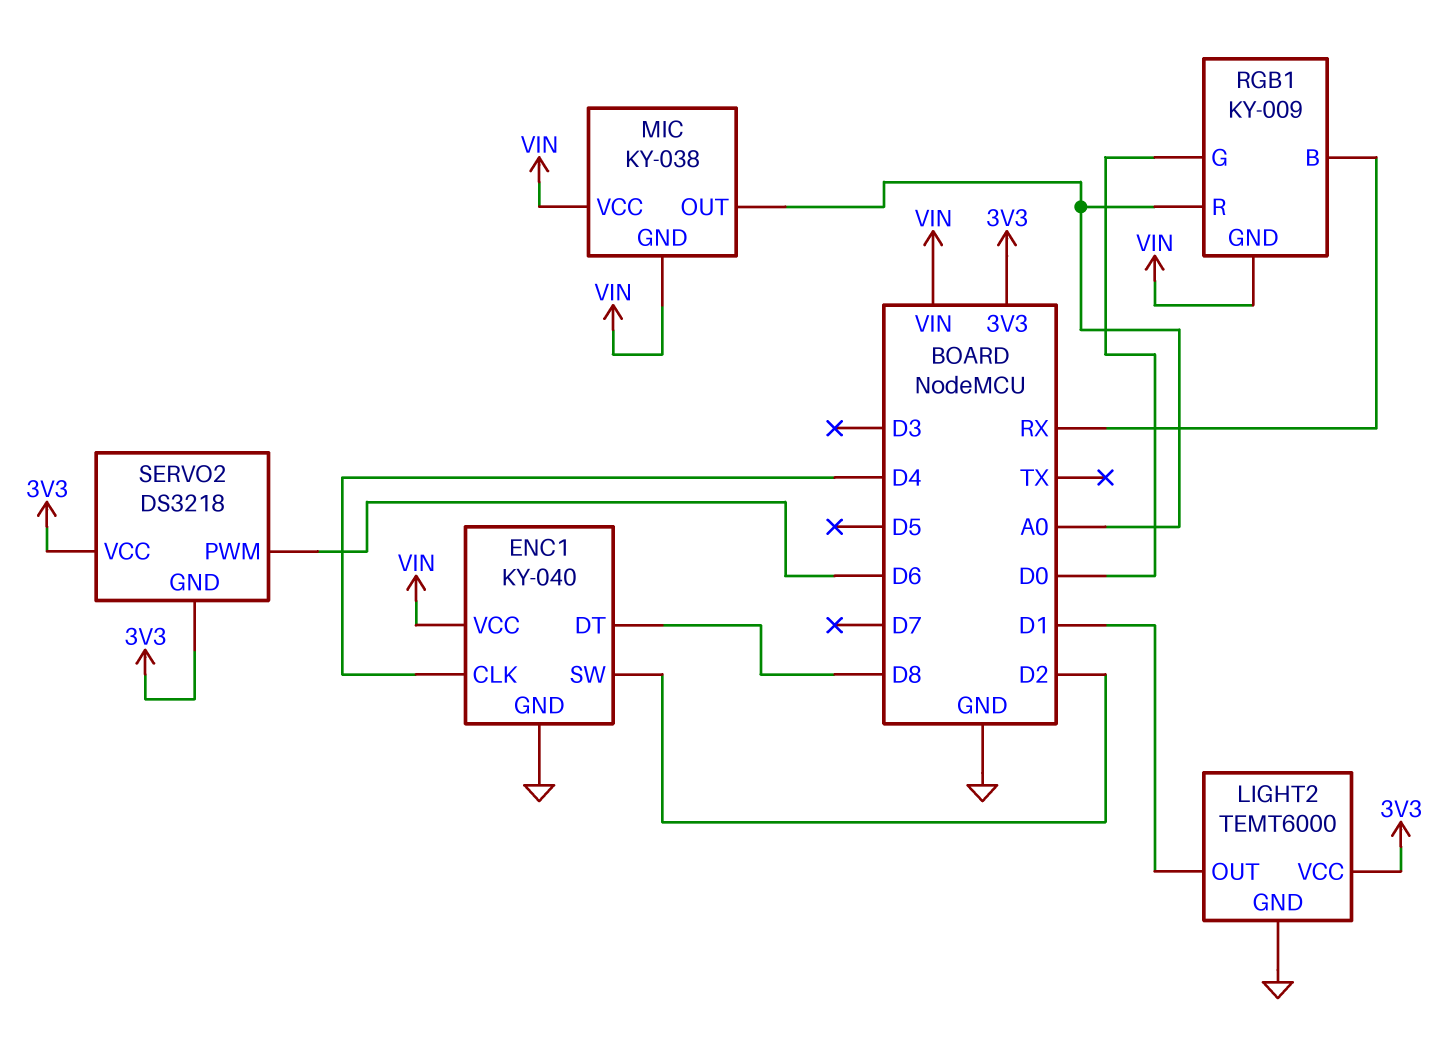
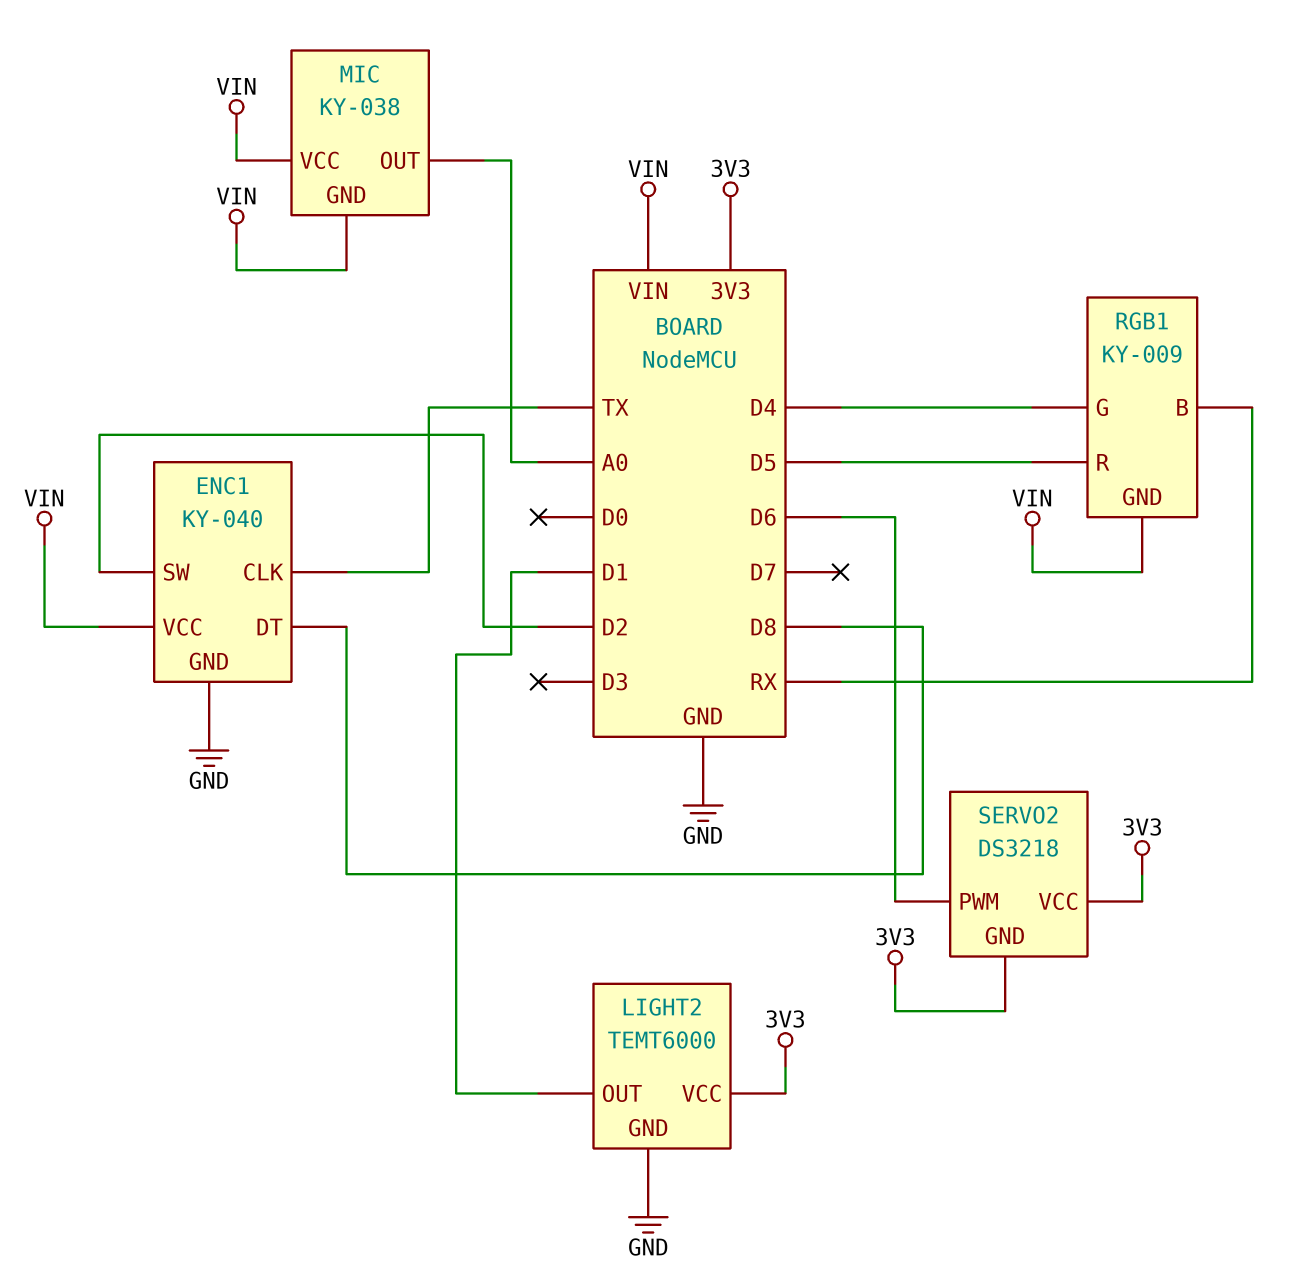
ENC1 pin CLK: D4 -> TX
RGB1 pin G: D0 -> D4
RGB1 pin R: A0 -> D5

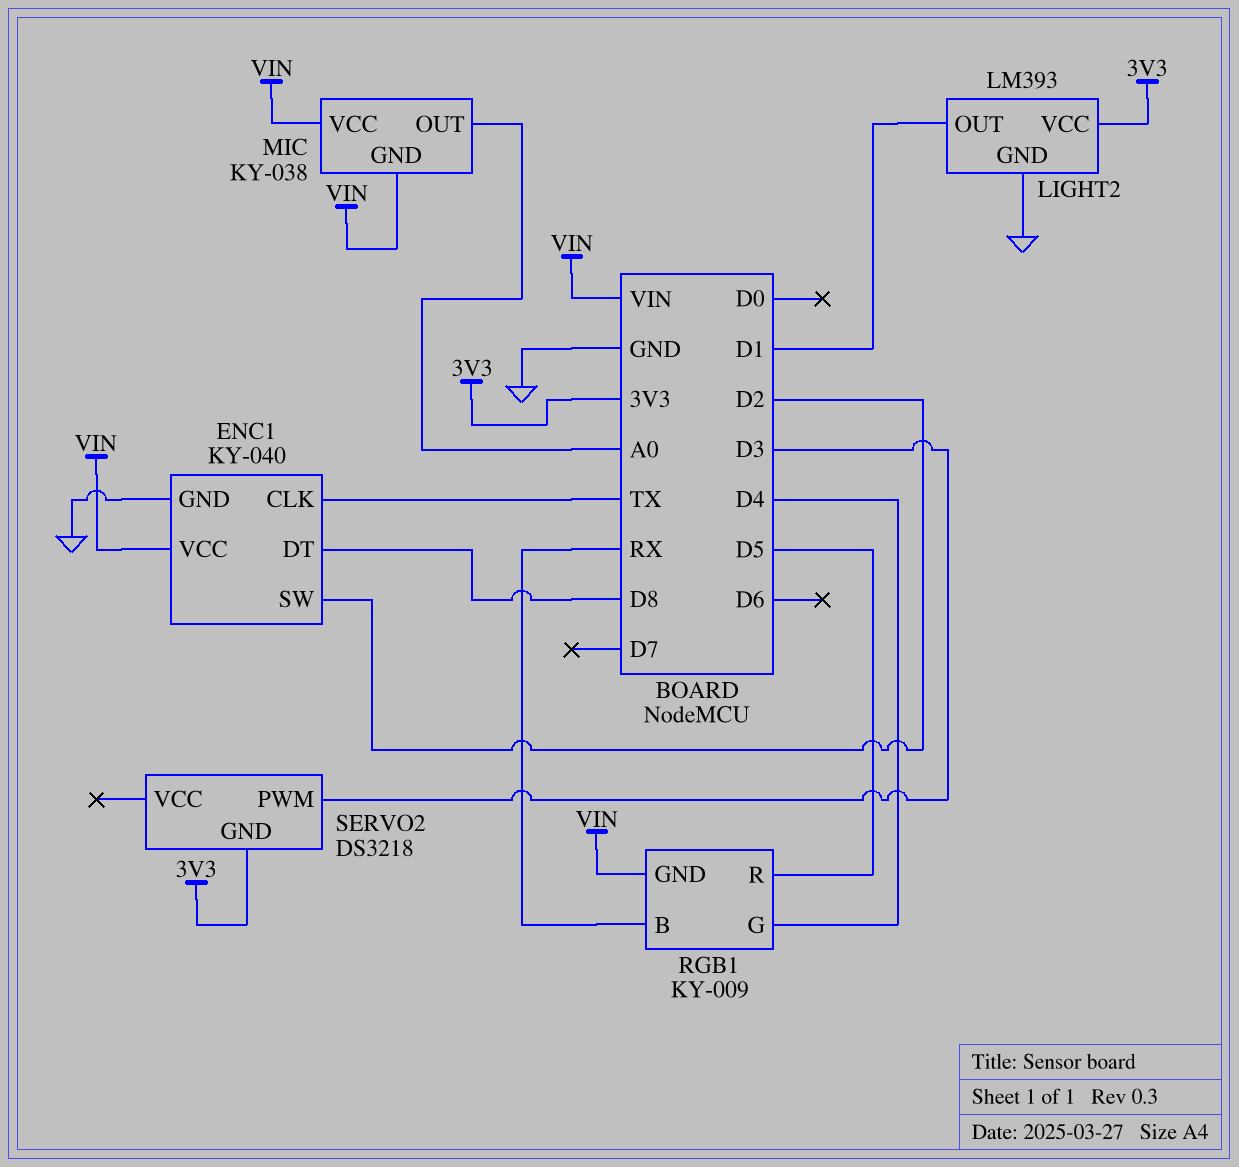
LIGHT2: TEMT6000 -> LM393
SERVO2 pin PWM: D6 -> D3
SERVO2 pin VCC: 3V3 -> none

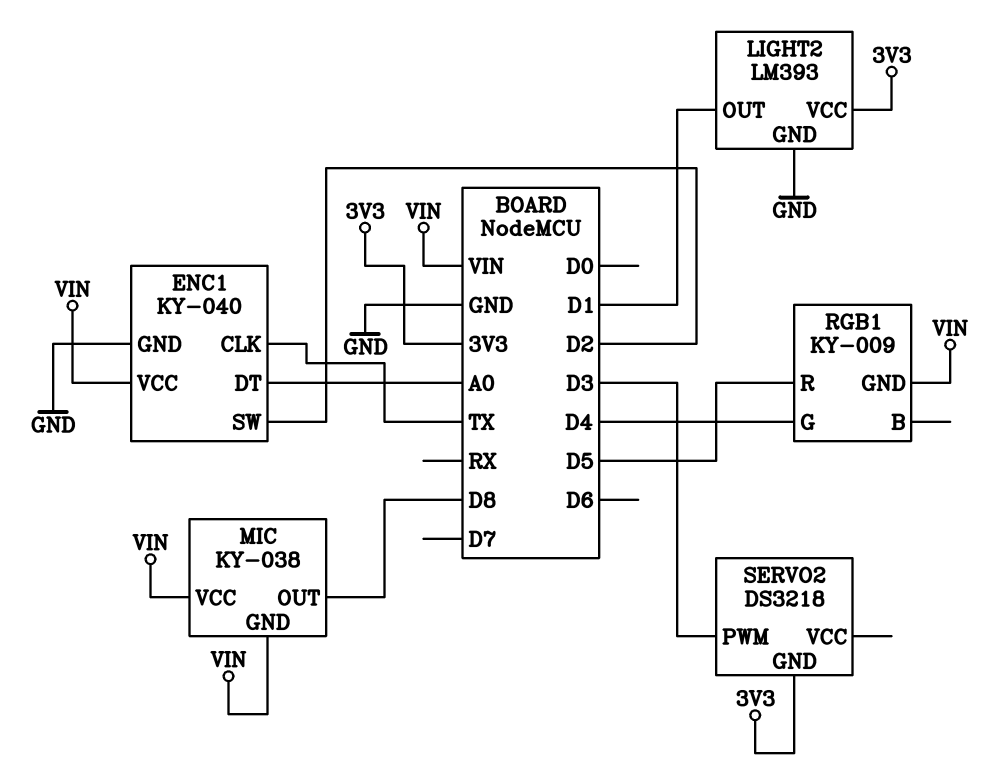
ENC1 pin DT: D8 -> A0
MIC pin OUT: A0 -> D8
RGB1 pin B: RX -> none

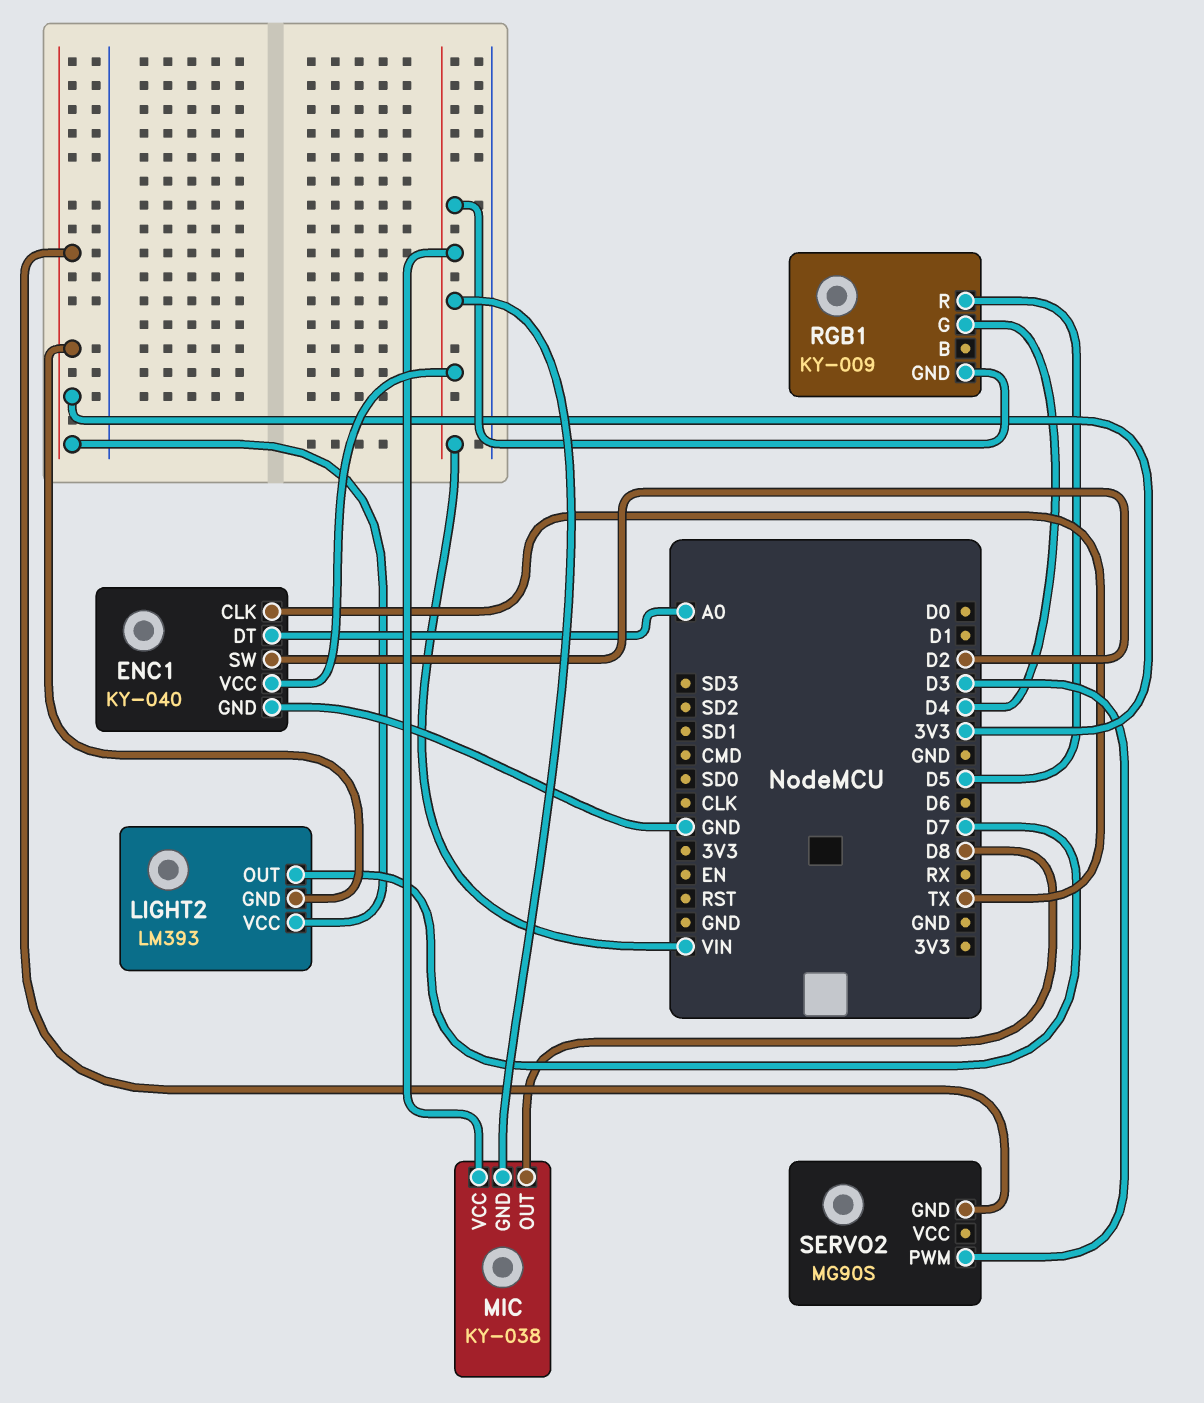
LIGHT2 pin GND: GND -> 3V3
LIGHT2 pin OUT: D1 -> D7
SERVO2: DS3218 -> MG90S

